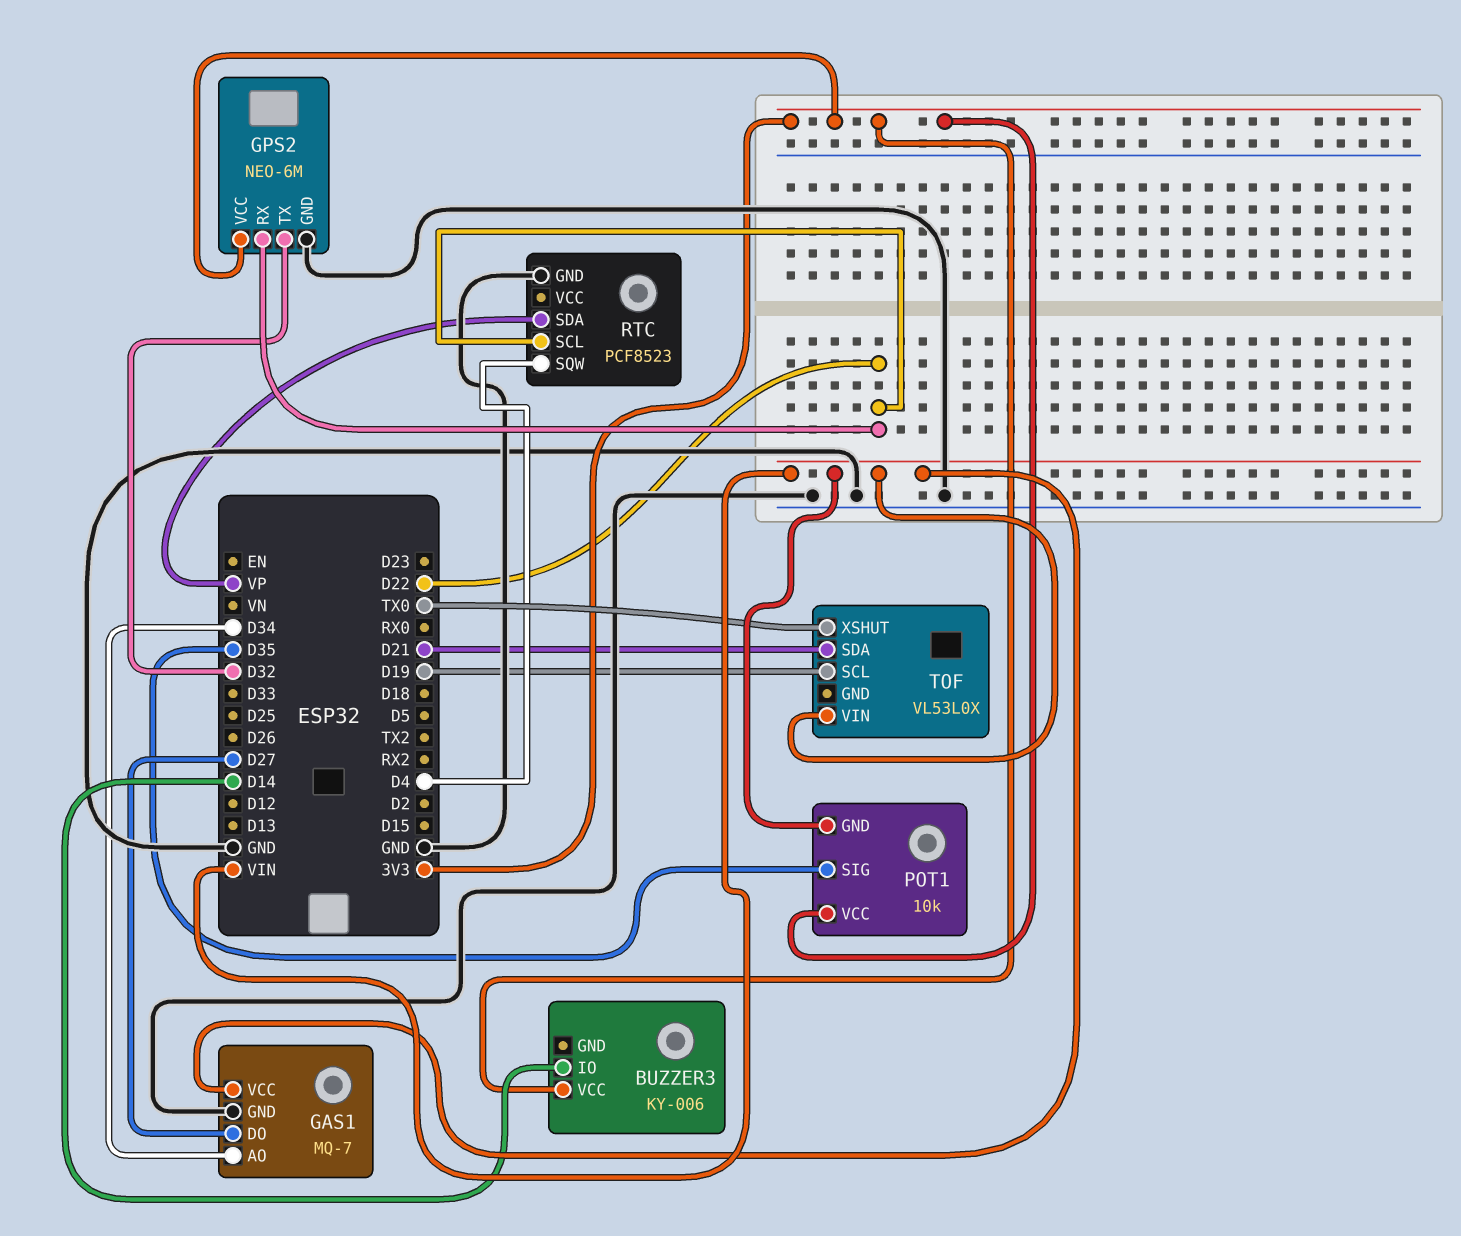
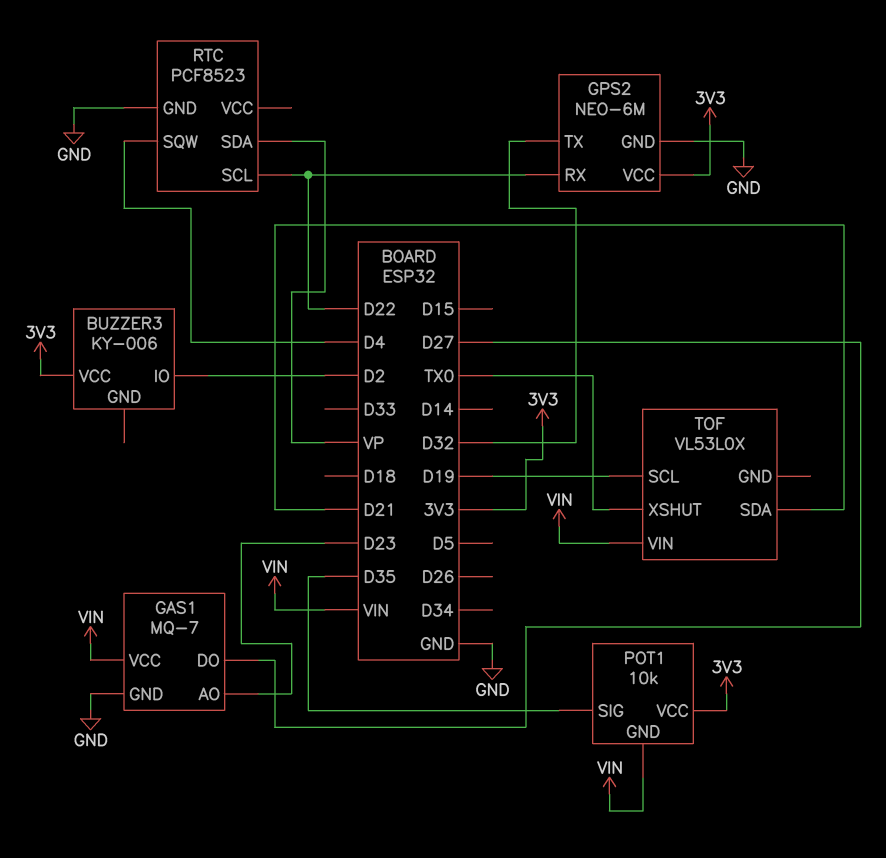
BUZZER3 pin IO: D14 -> D2
GAS1 pin AO: D34 -> D23

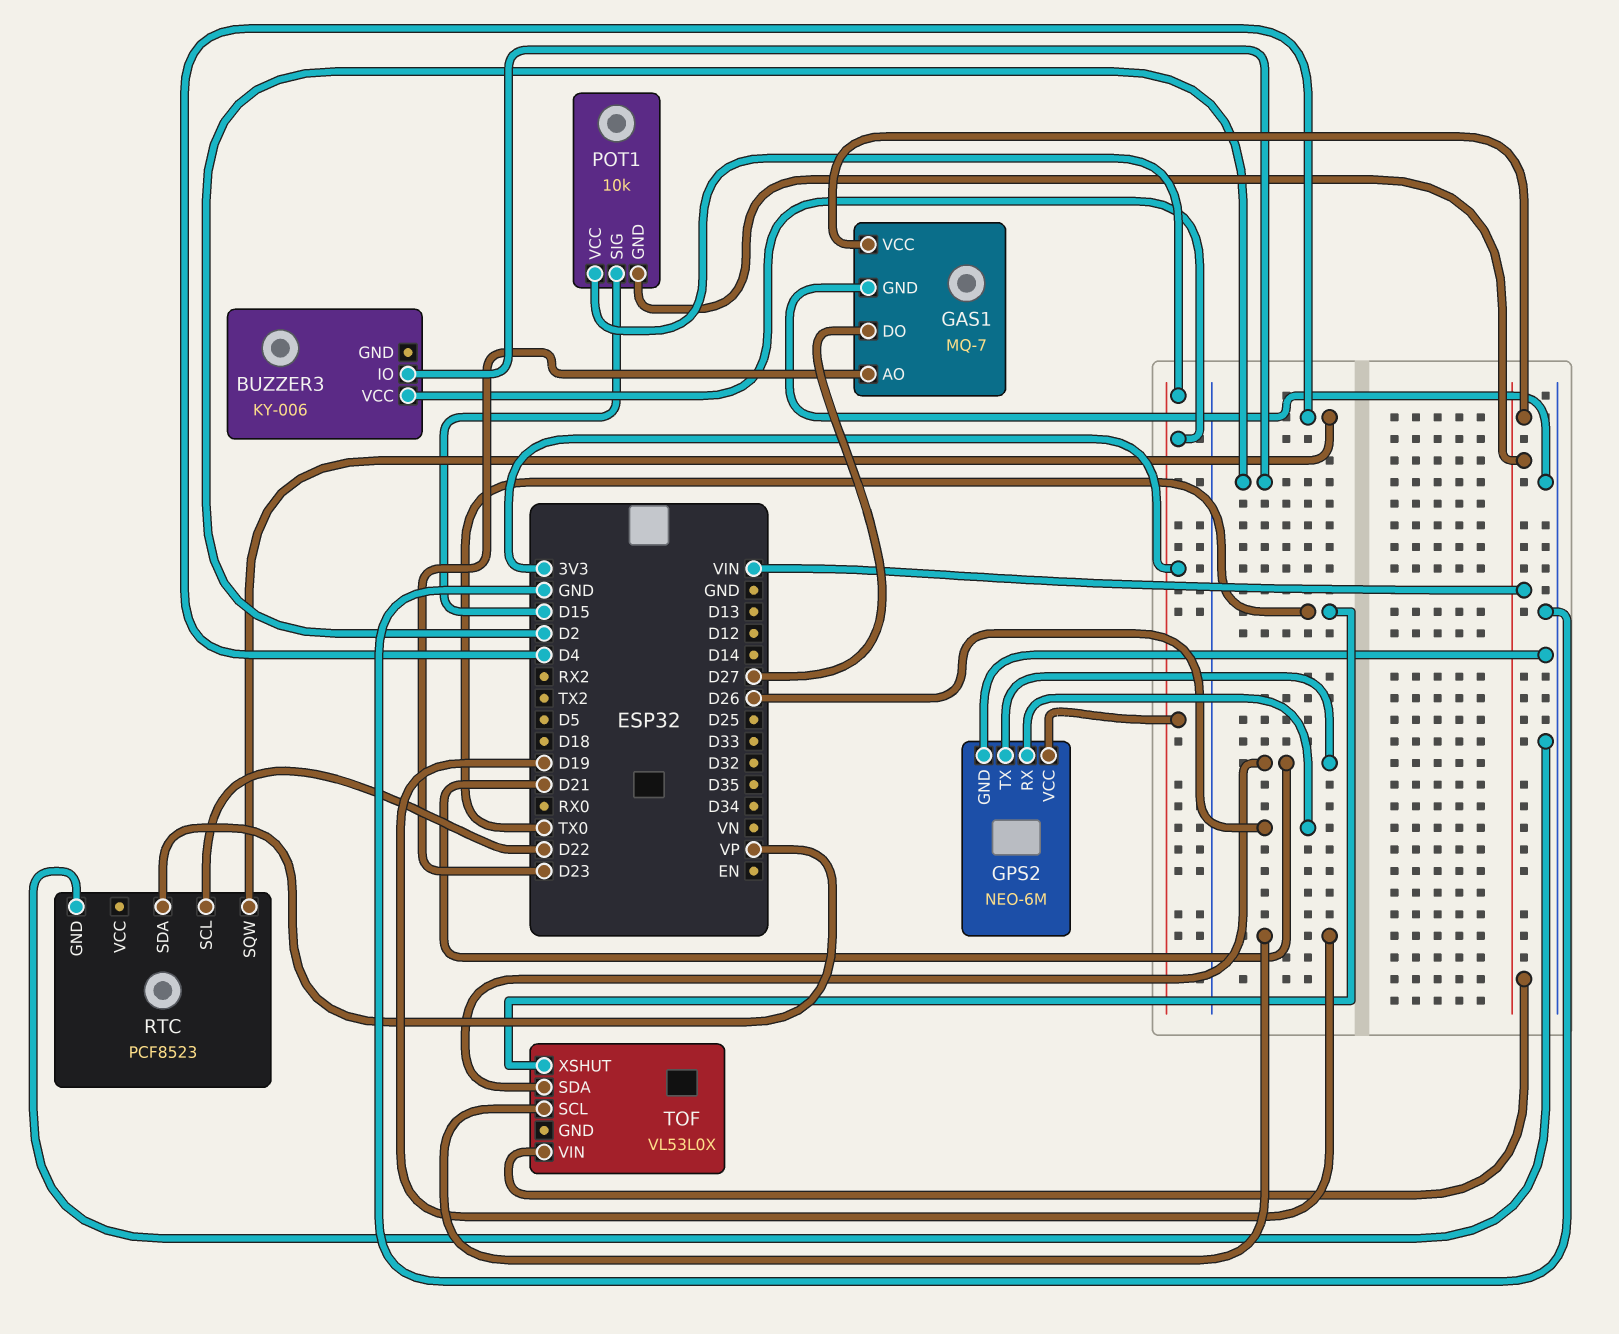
GPS2 pin RX: D22 -> D26
GPS2 pin TX: D32 -> D21
POT1 pin SIG: D35 -> D15

